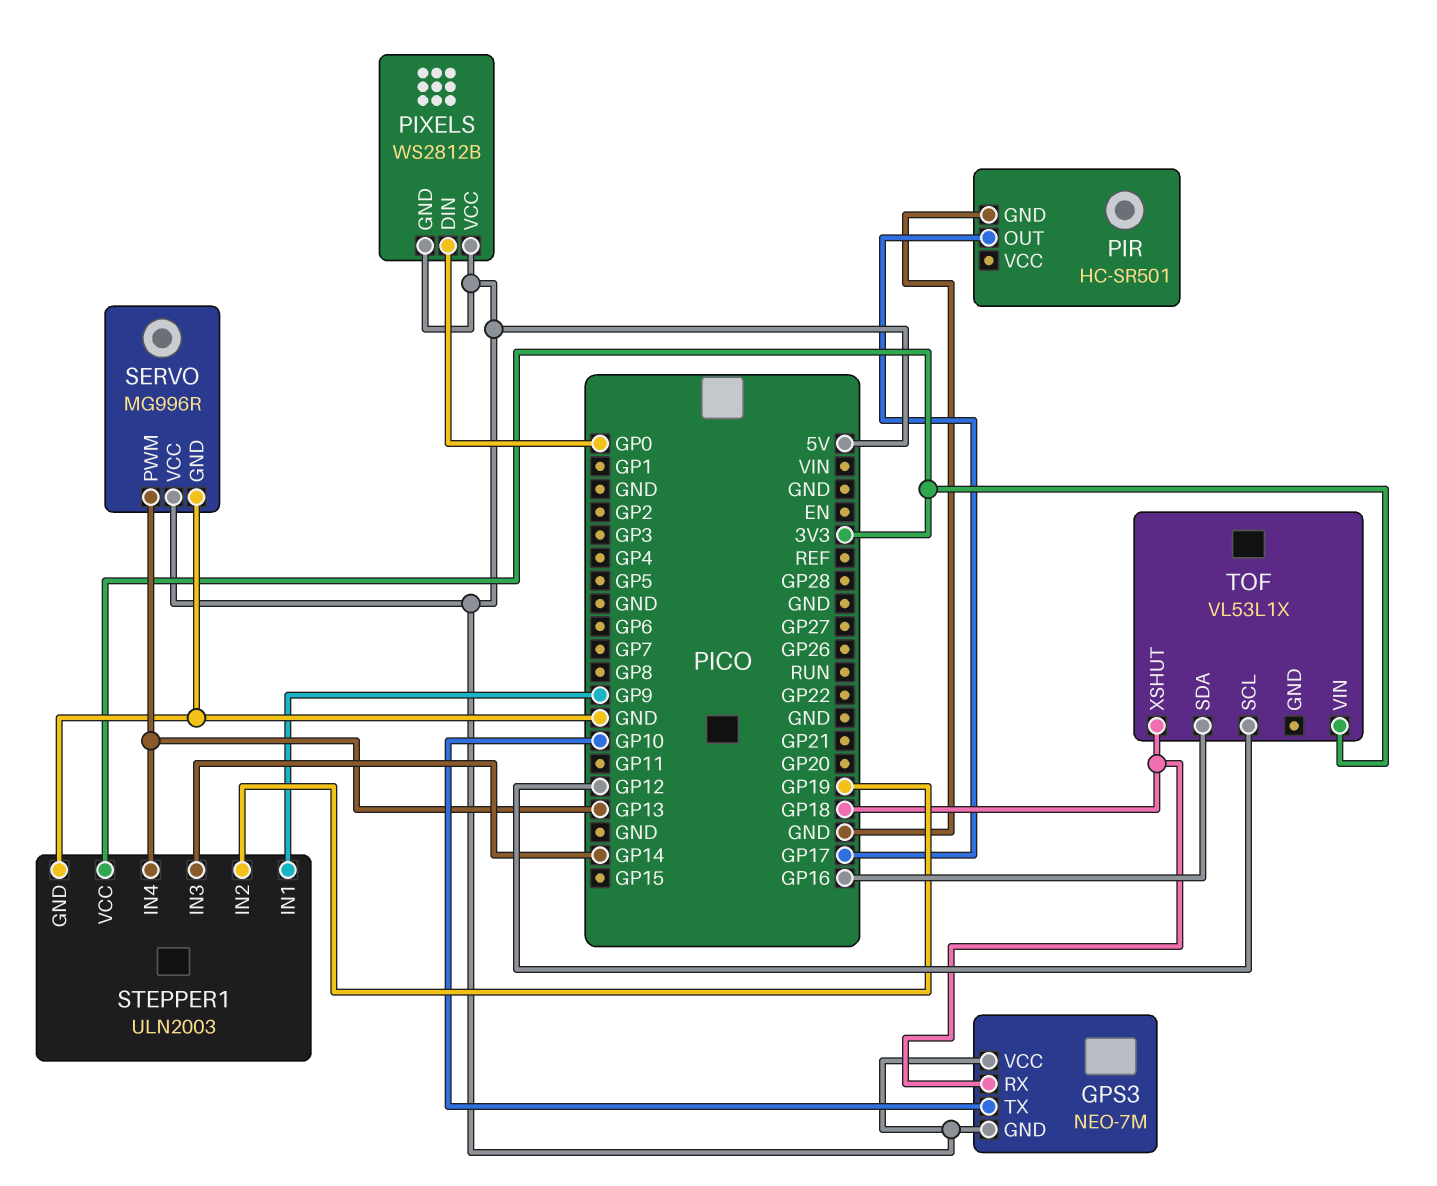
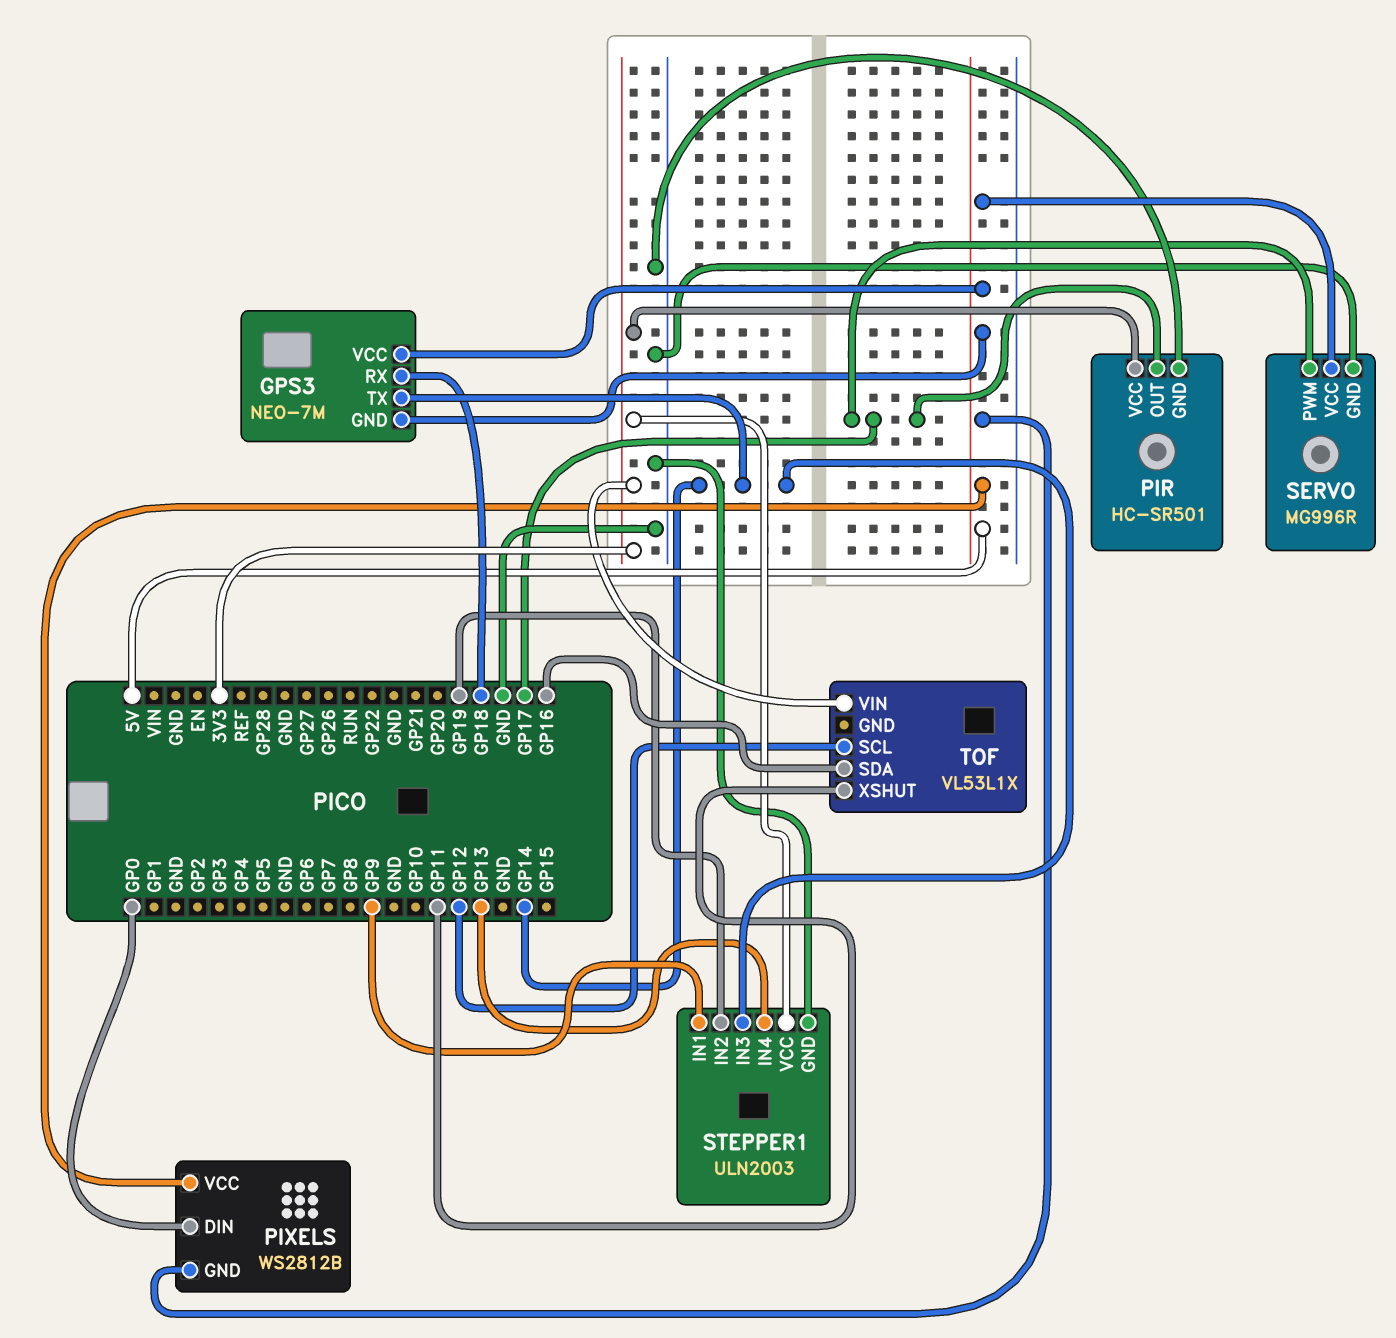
GPS3 pin TX: GP10 -> GP14
PIR pin VCC: none -> 3V3
SERVO pin PWM: GP13 -> GP17
TOF pin XSHUT: GP18 -> GP11

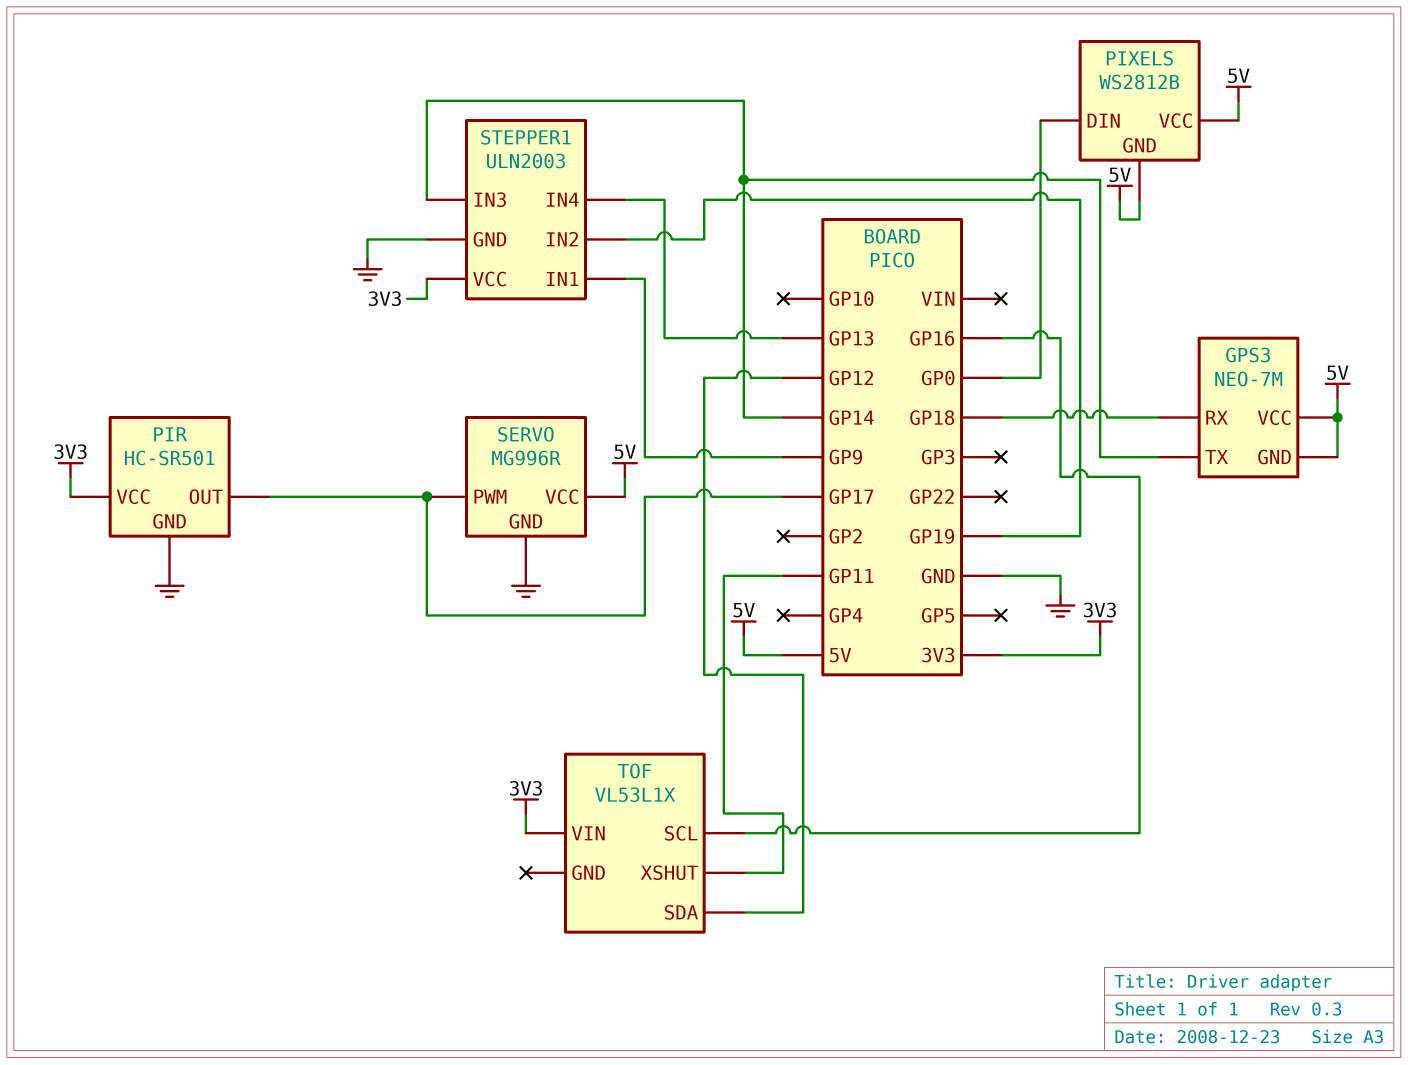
TOF pin SCL: GP12 -> GP16
TOF pin SDA: GP16 -> GP12

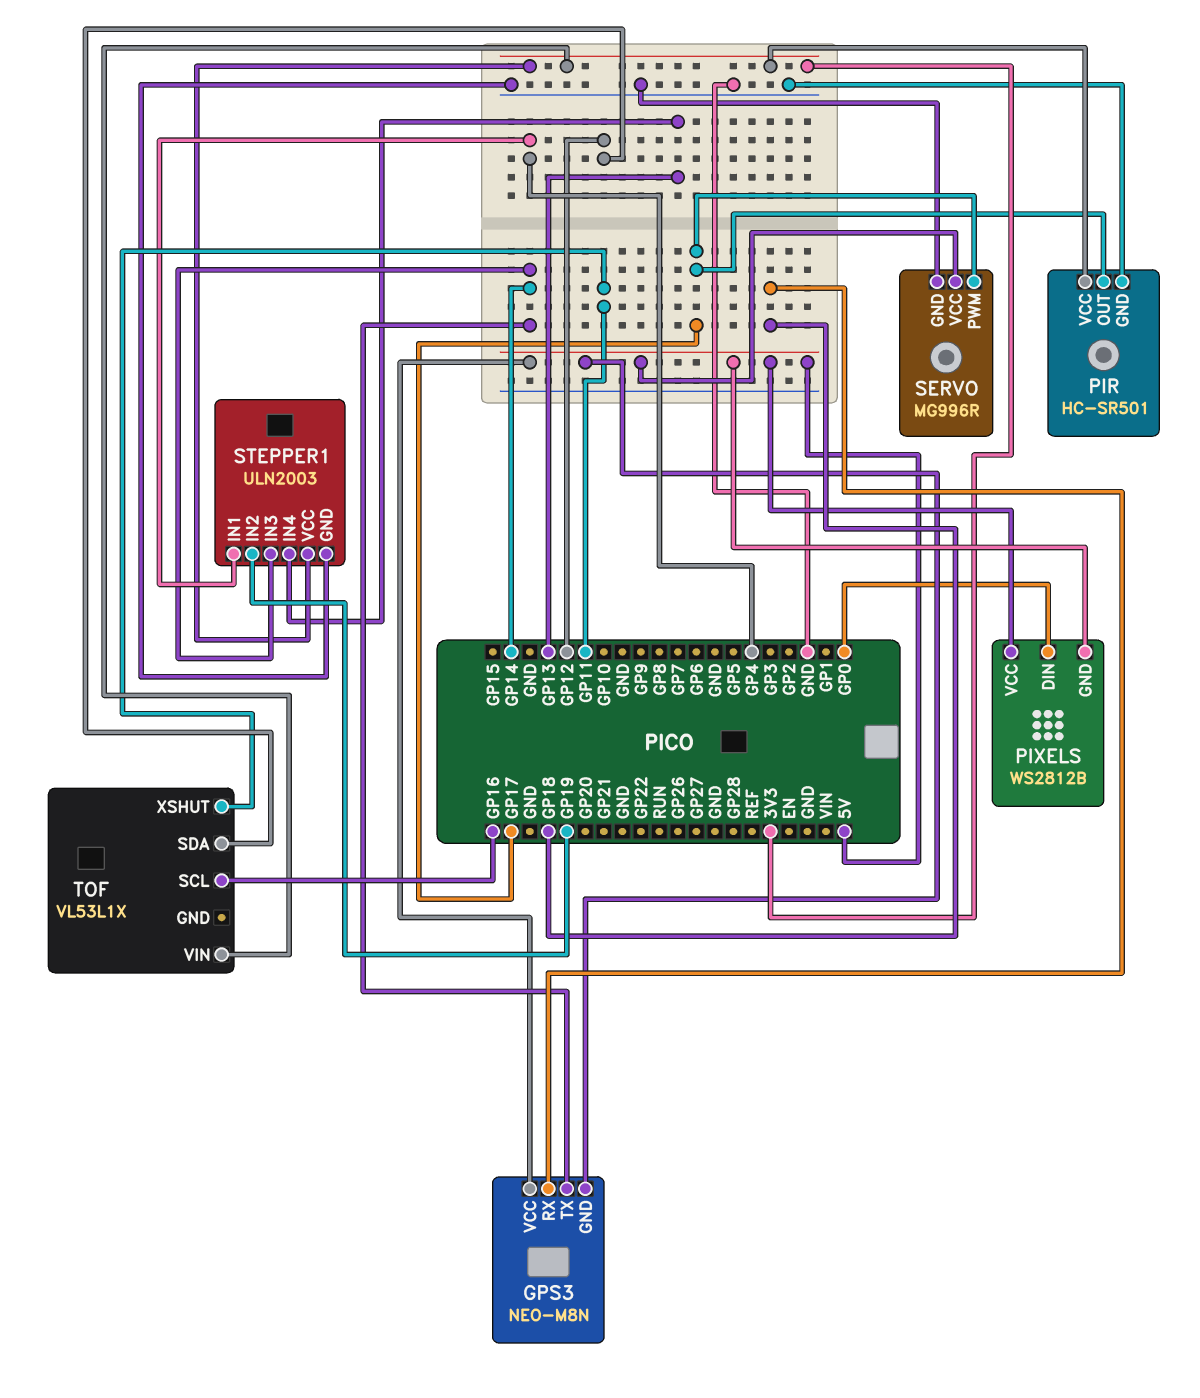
GPS3: NEO-7M -> NEO-M8N
STEPPER1 pin IN1: GP9 -> GP4

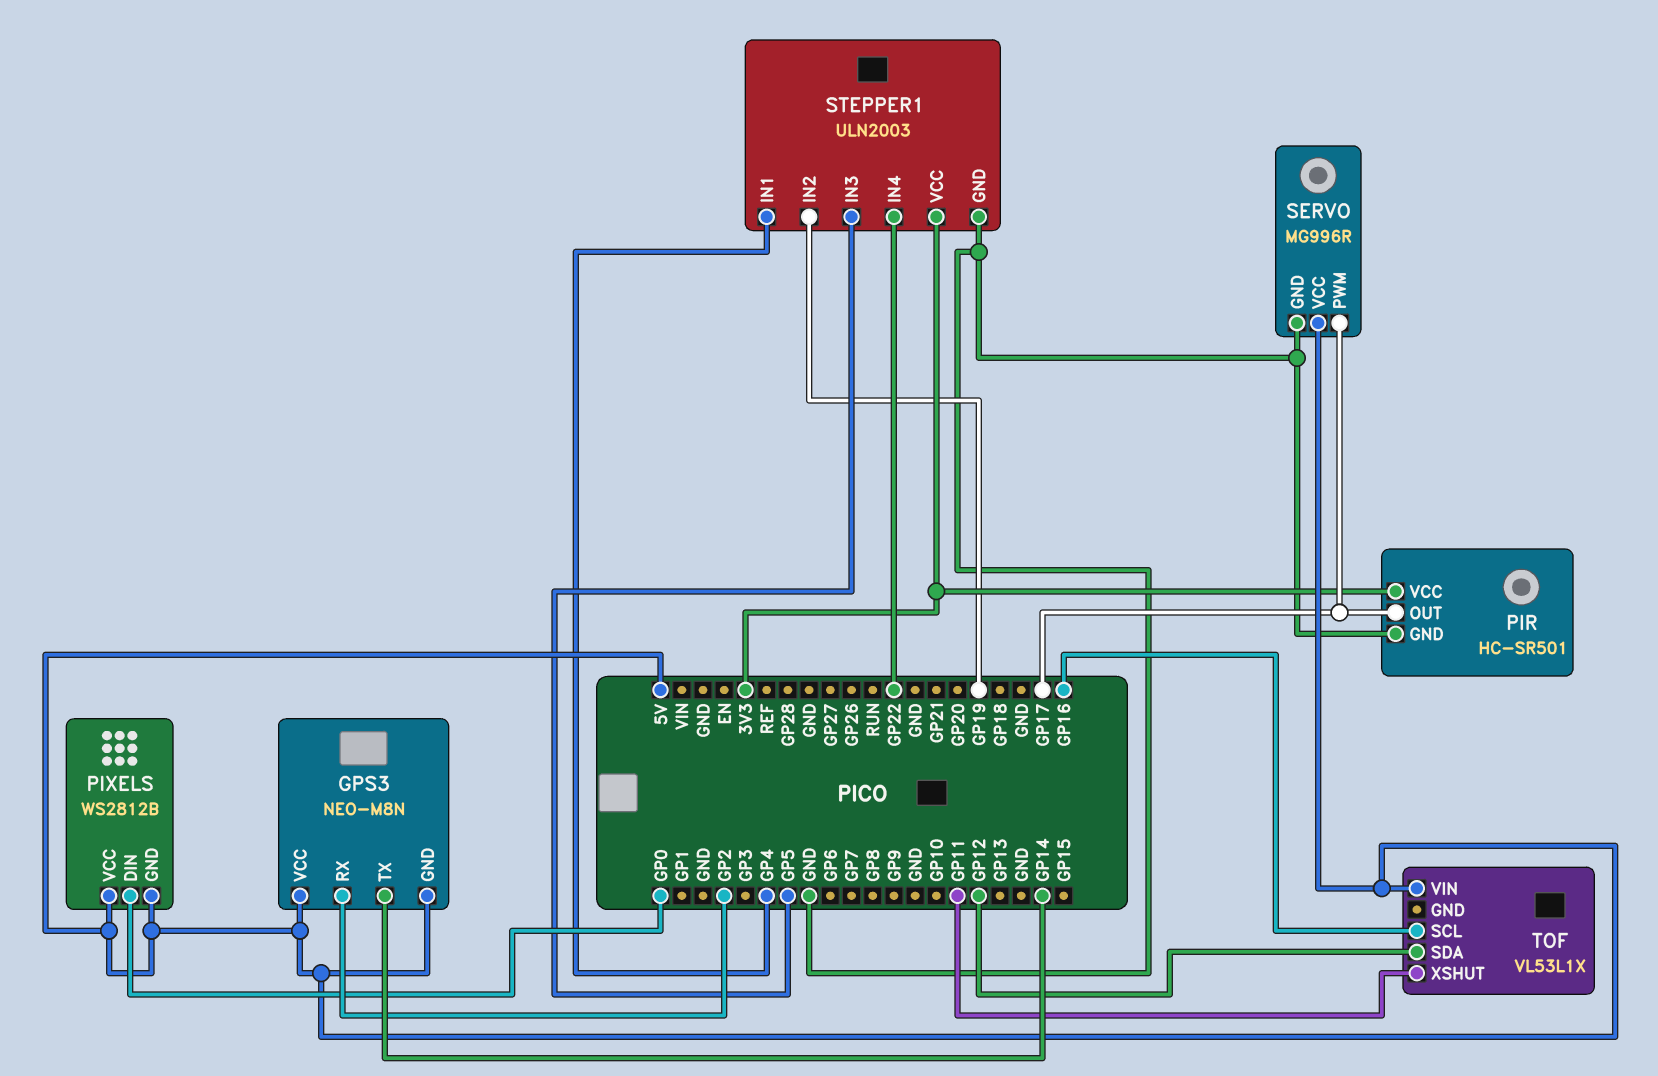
GPS3 pin RX: GP18 -> GP2
STEPPER1 pin IN3: GP14 -> GP5
STEPPER1 pin IN4: GP13 -> GP22
TOF pin VIN: 3V3 -> 5V

